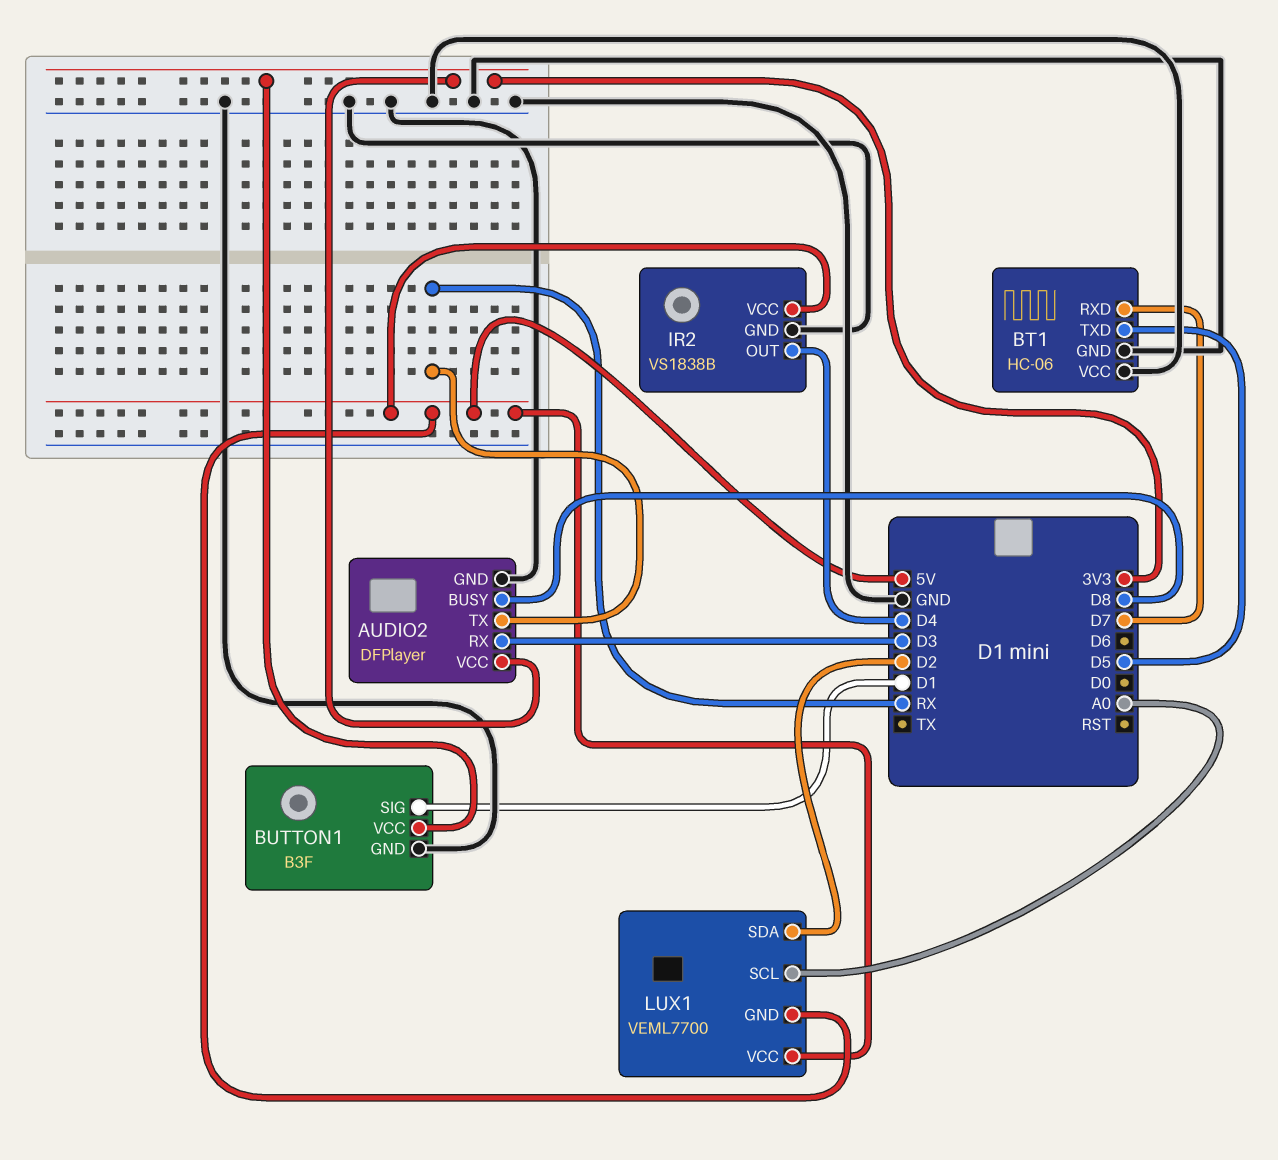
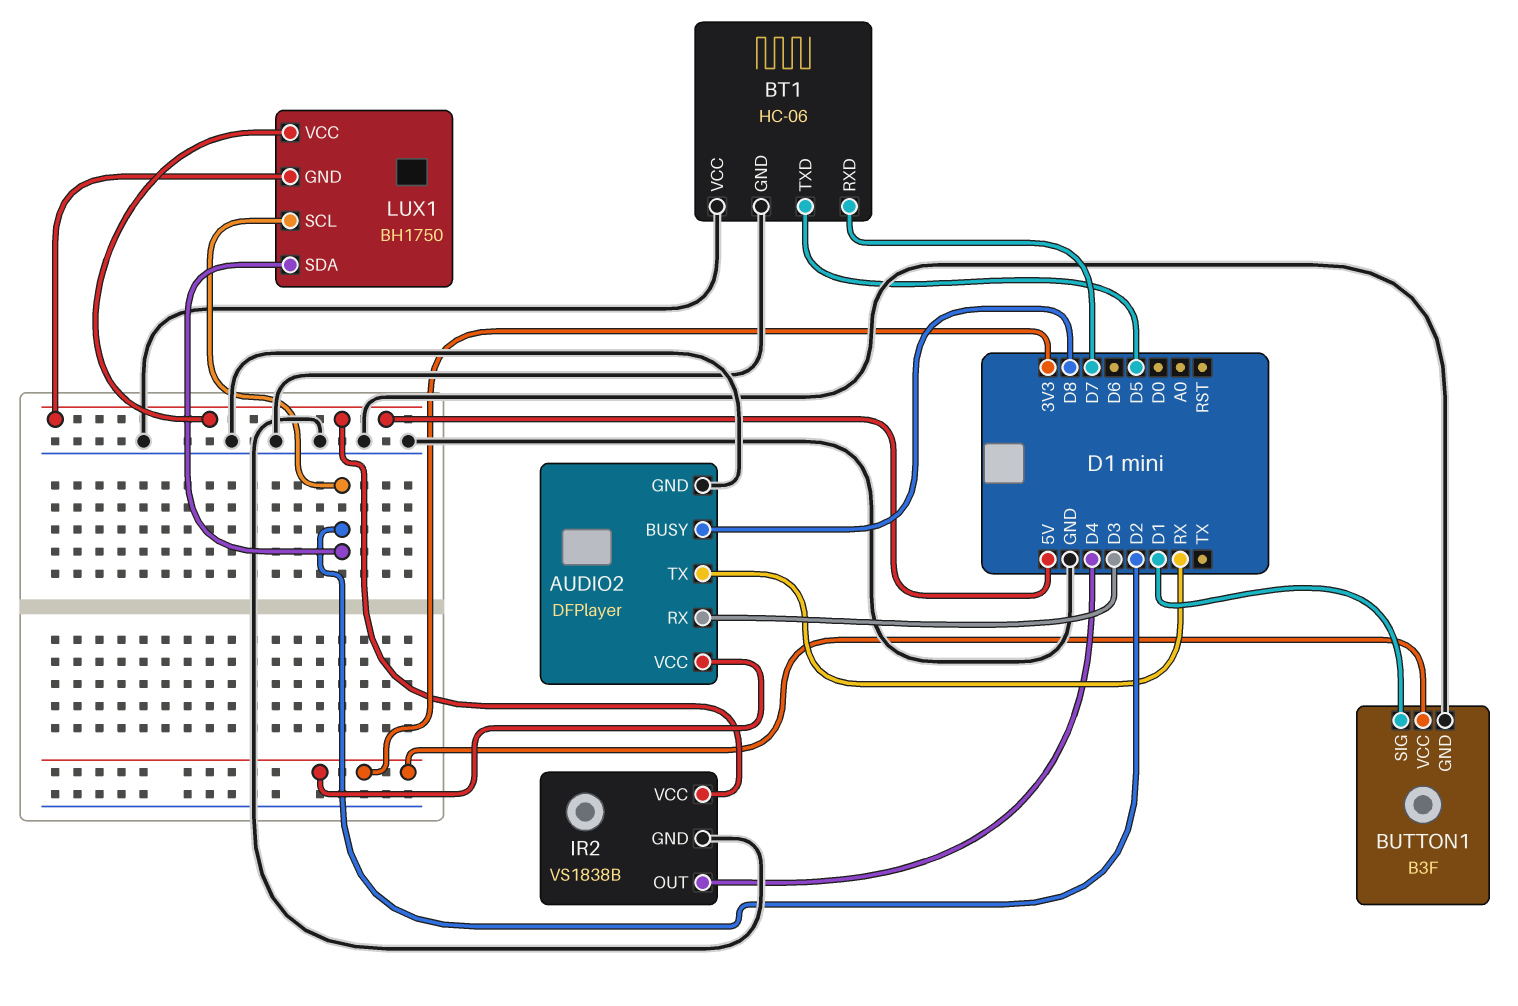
LUX1: VEML7700 -> BH1750
LUX1 pin SCL: A0 -> D2

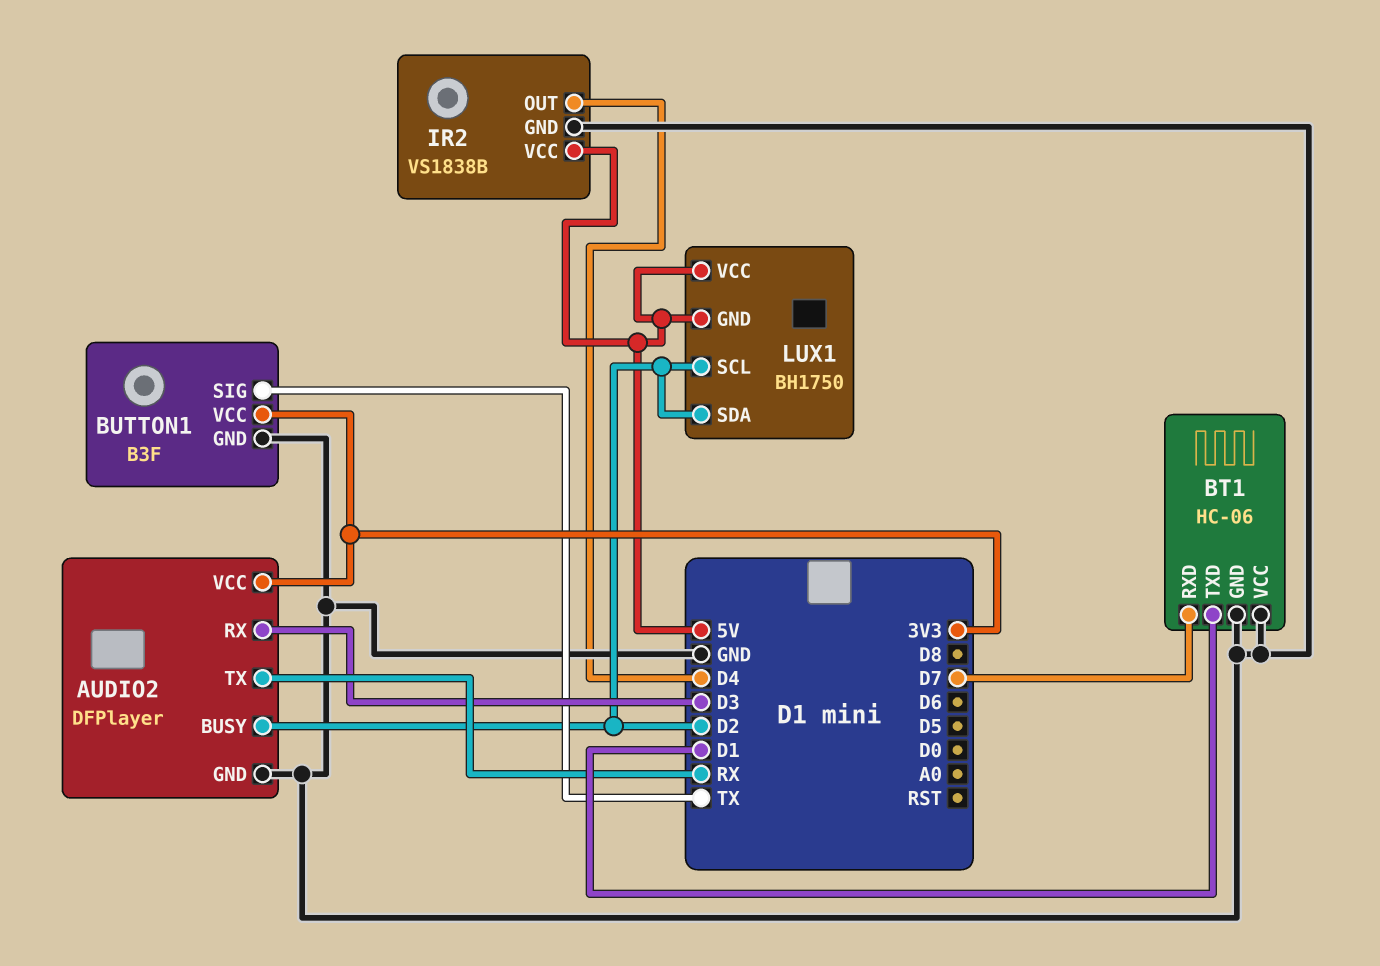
AUDIO2 pin BUSY: D8 -> D2
BT1 pin TXD: D5 -> D1
BUTTON1 pin SIG: D1 -> TX

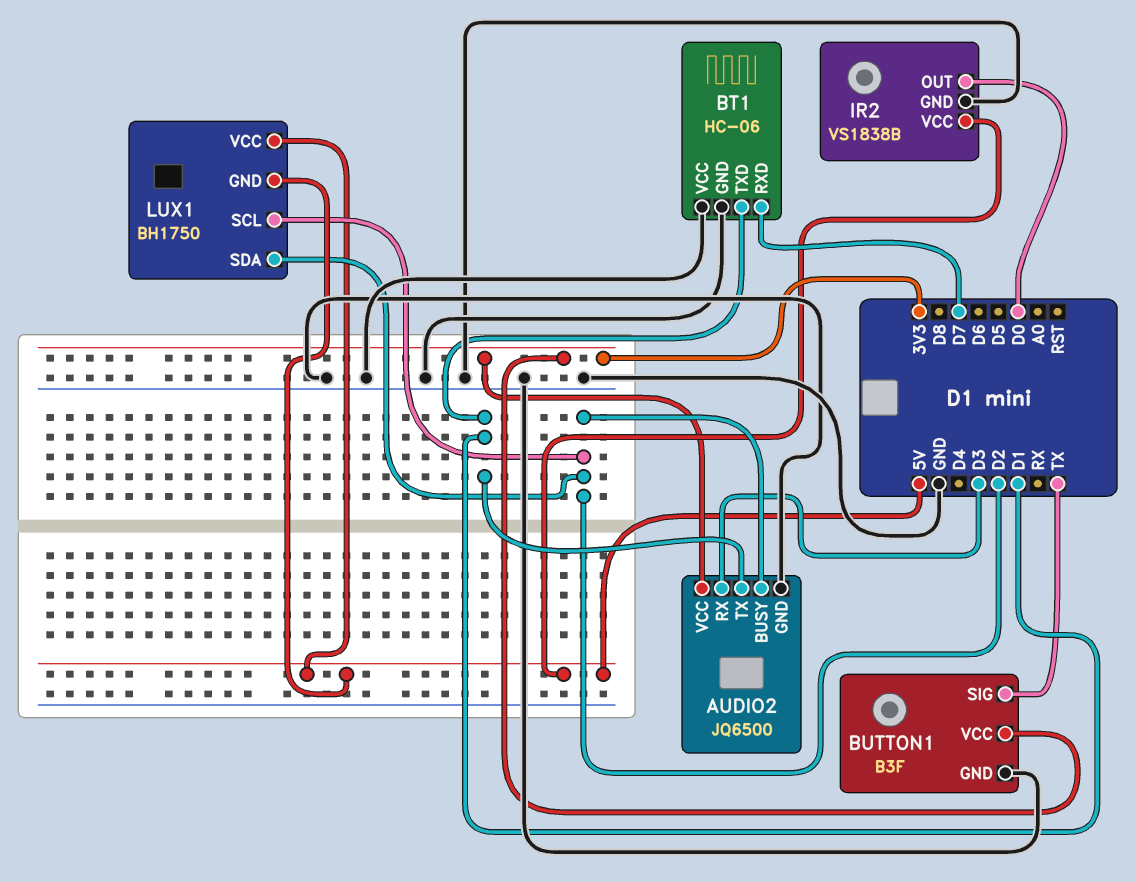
AUDIO2: DFPlayer -> JQ6500
AUDIO2 pin TX: RX -> D1
IR2 pin OUT: D4 -> D0

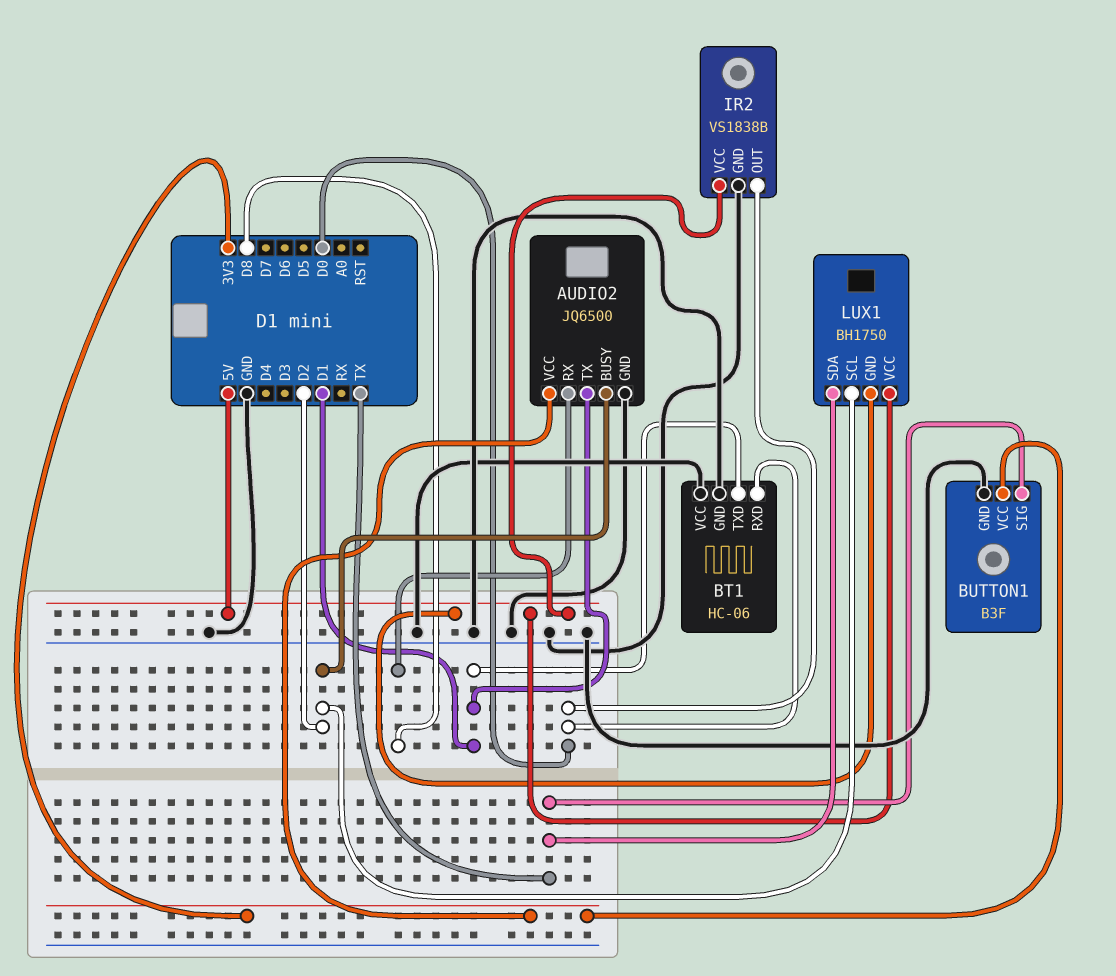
AUDIO2 pin RX: D3 -> D8
BT1 pin RXD: D7 -> D0
LUX1 pin SDA: D2 -> TX

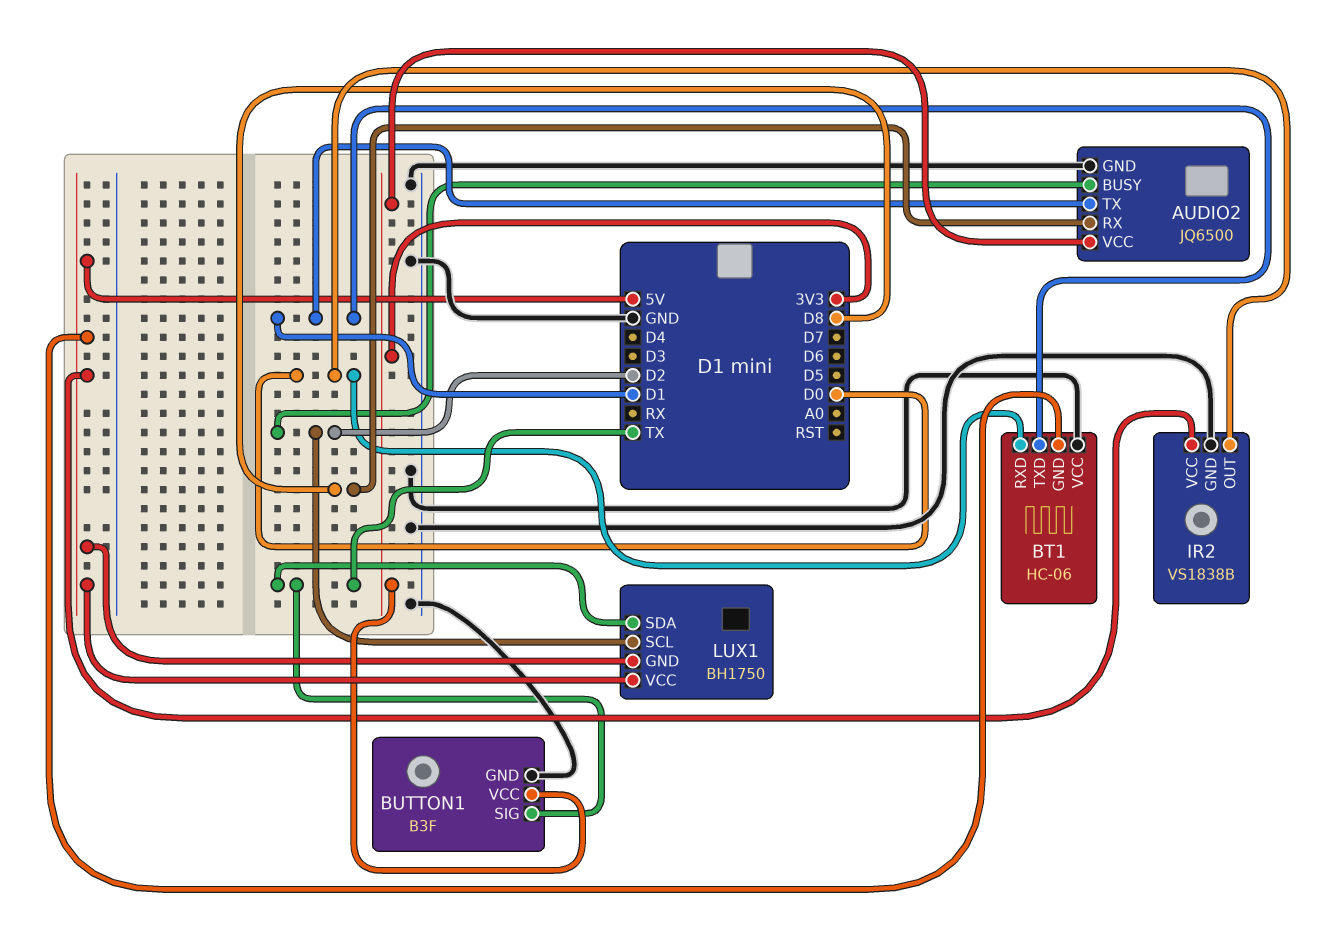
BT1 pin GND: GND -> 5V

